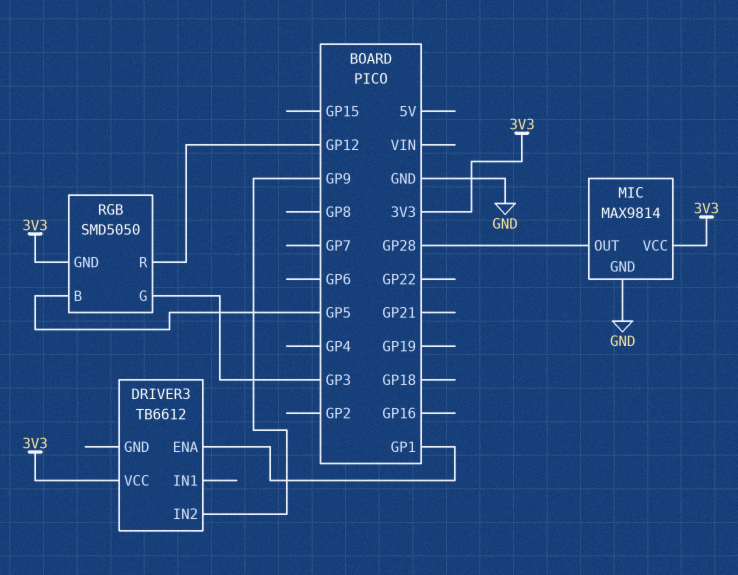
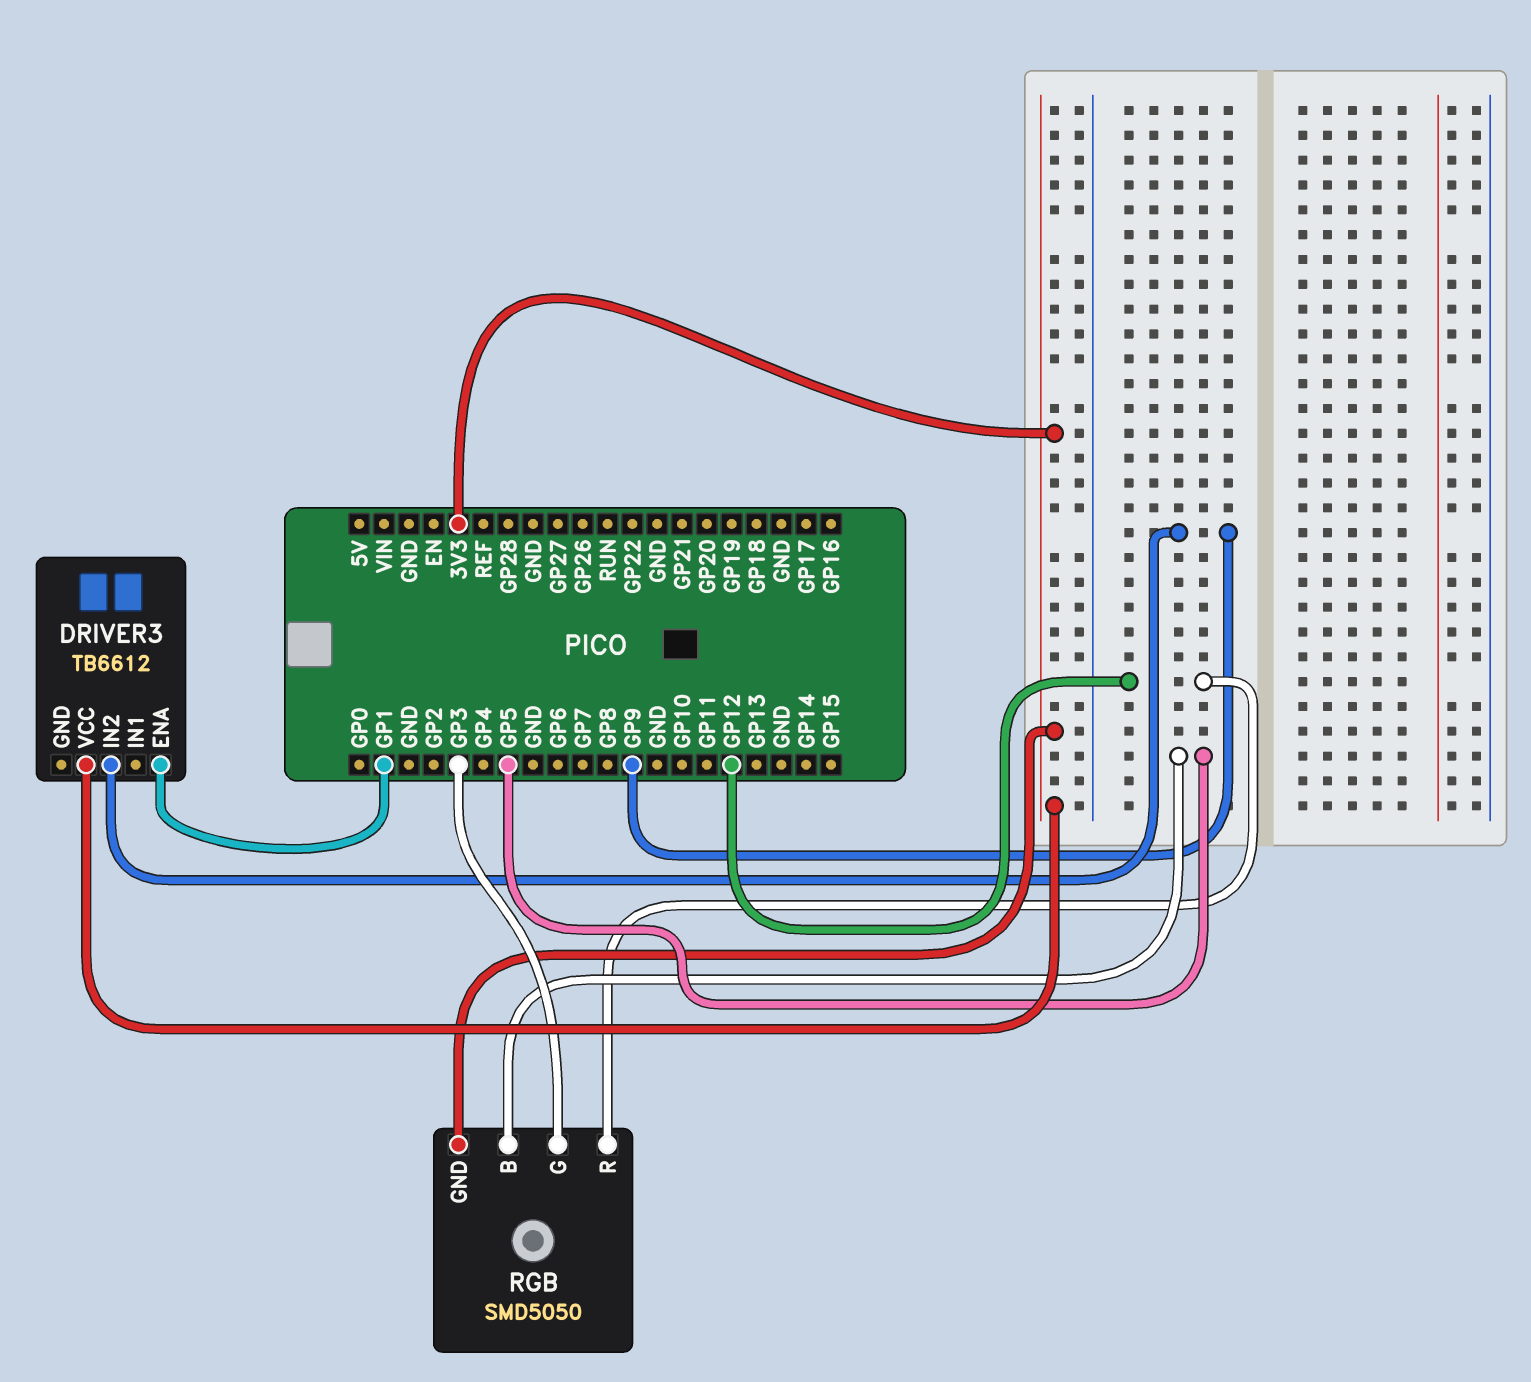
MIC: MAX9814 -> none
MIC pin GND: GND -> none
MIC pin OUT: GP28 -> none
MIC pin VCC: 3V3 -> none

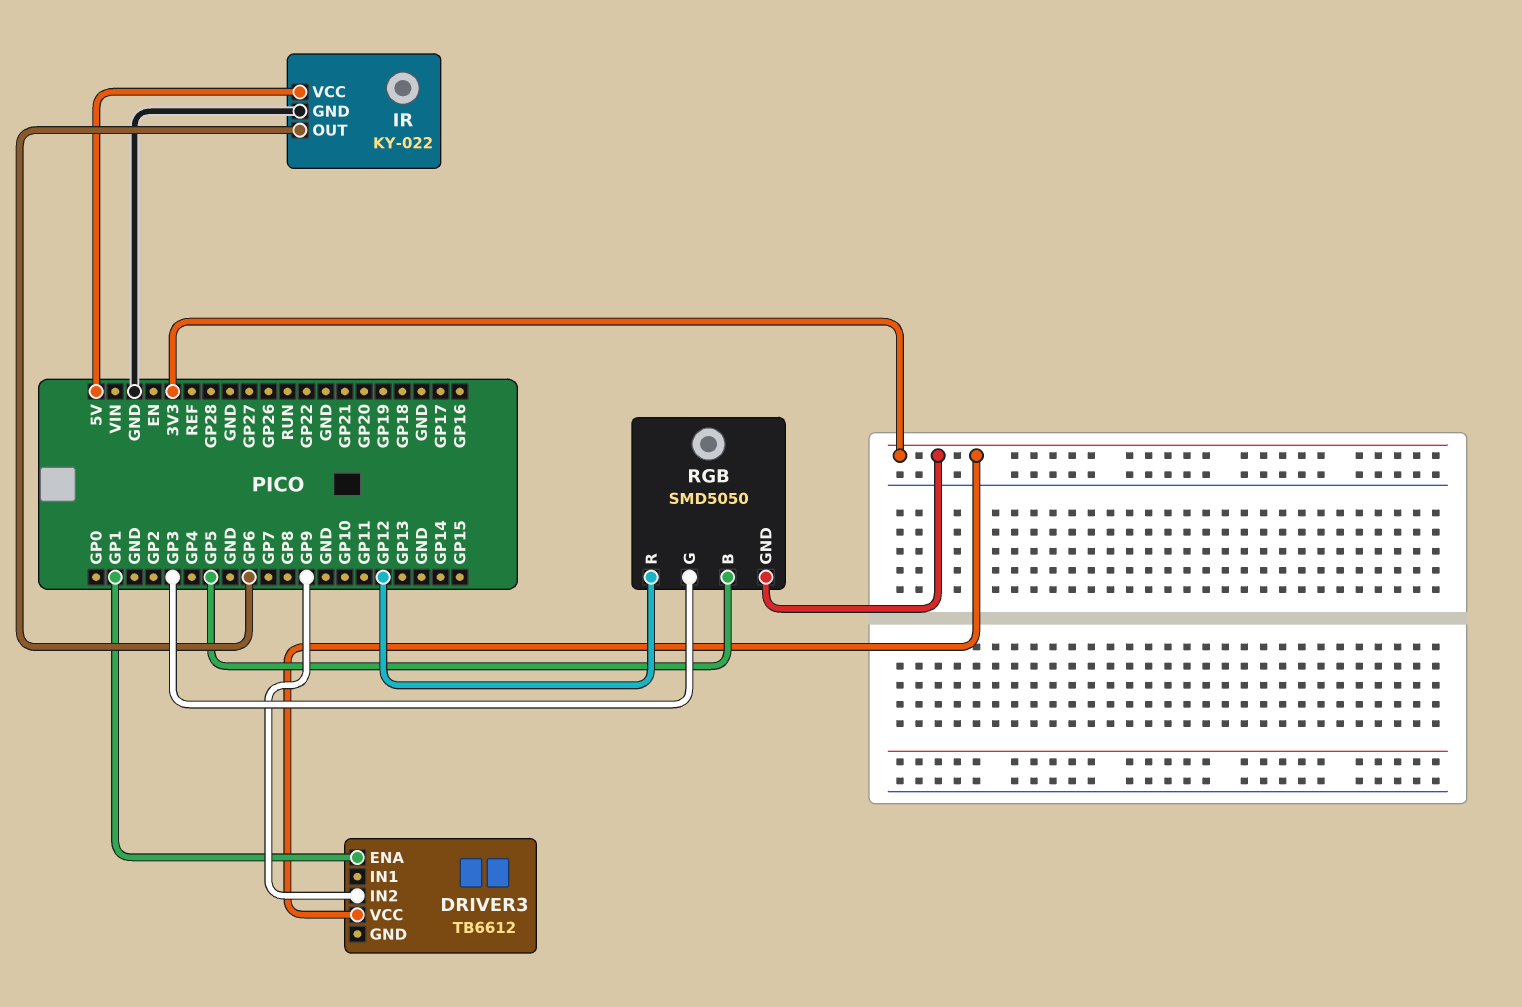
IR: none -> KY-022
IR pin GND: none -> GND
IR pin OUT: none -> GP6
IR pin VCC: none -> 5V

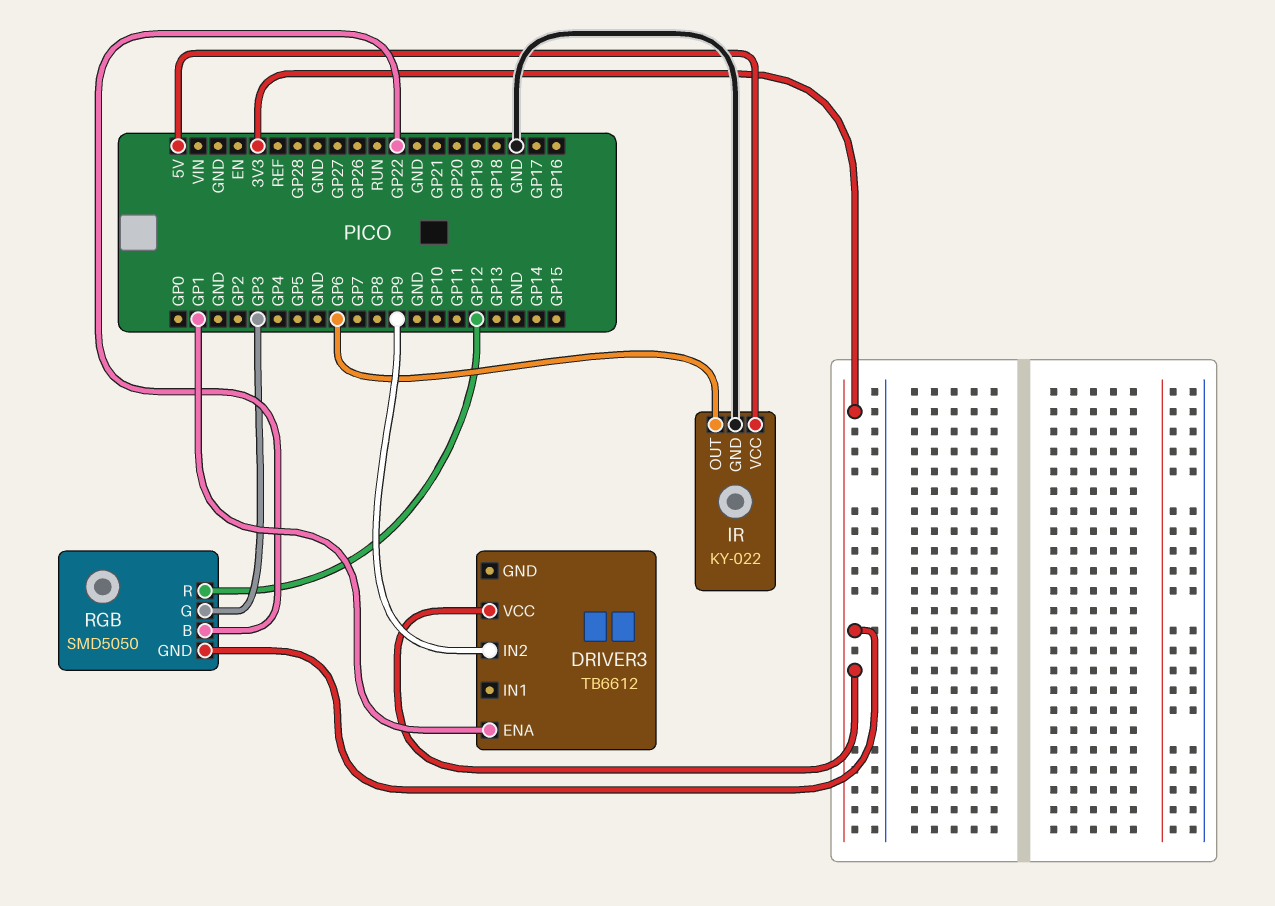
RGB pin B: GP5 -> GP22

